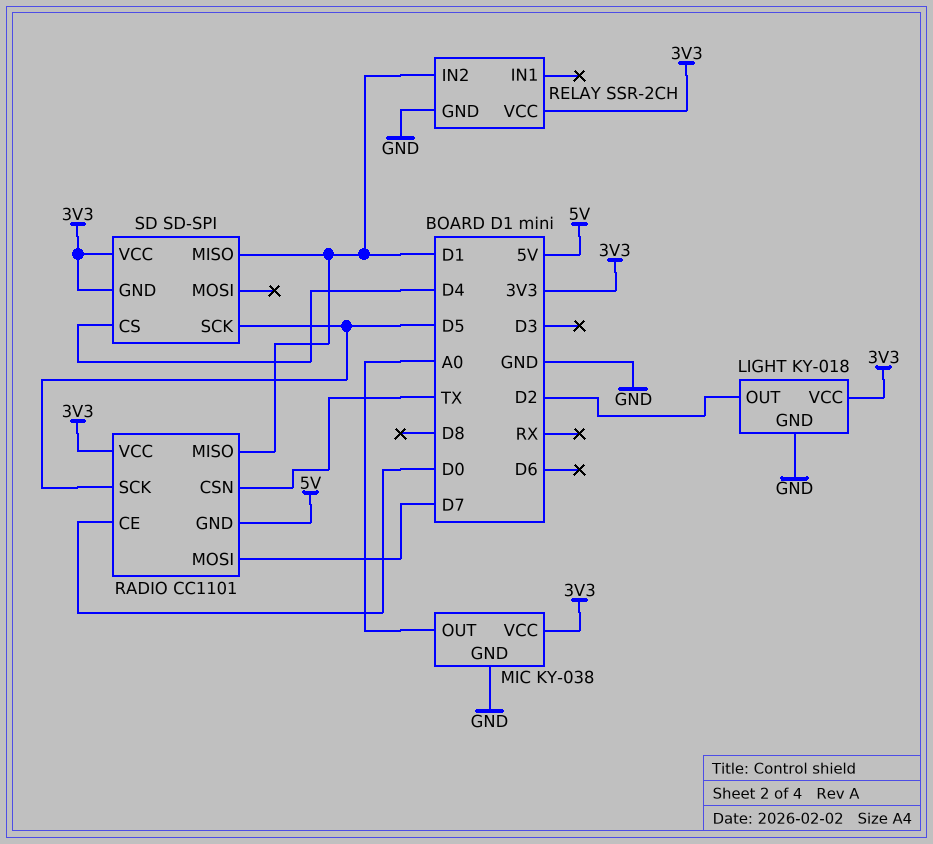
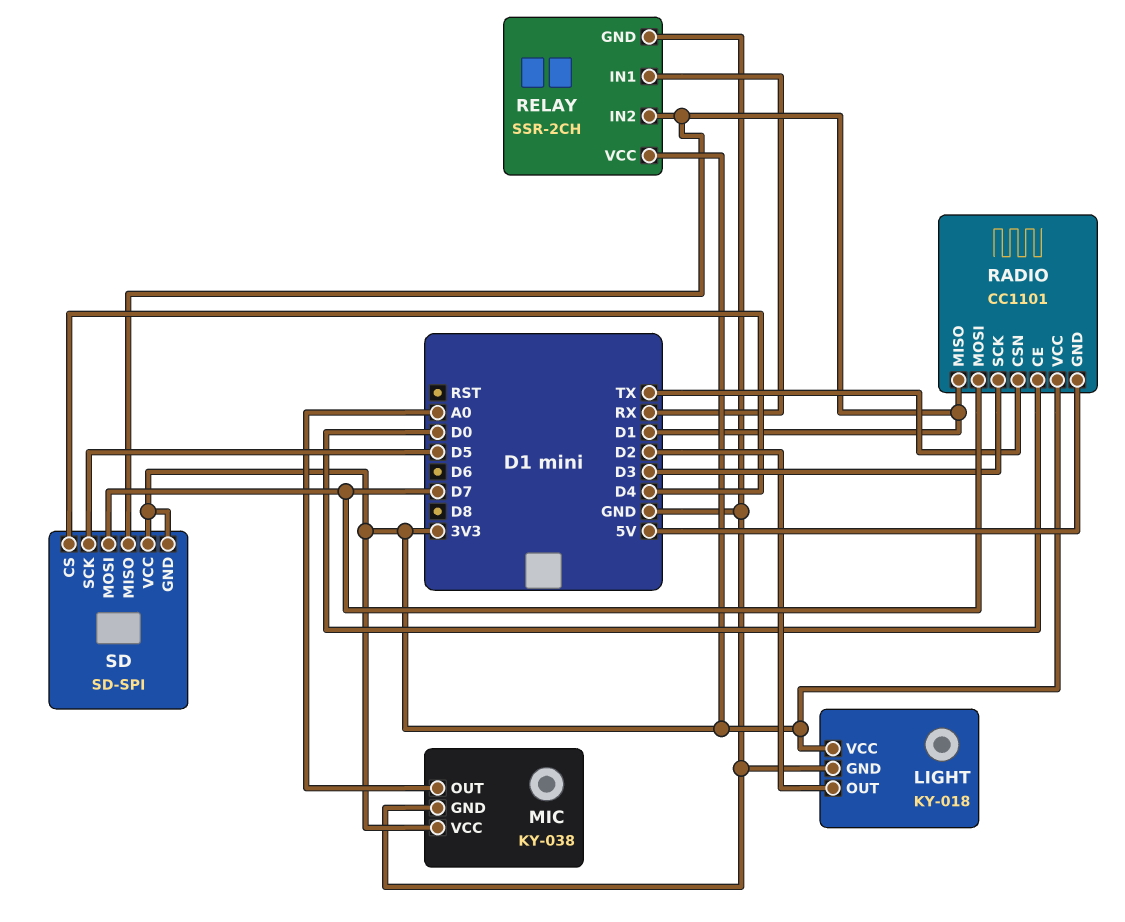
RADIO pin SCK: D5 -> D3
RELAY pin IN1: none -> RX
SD pin MOSI: none -> D7

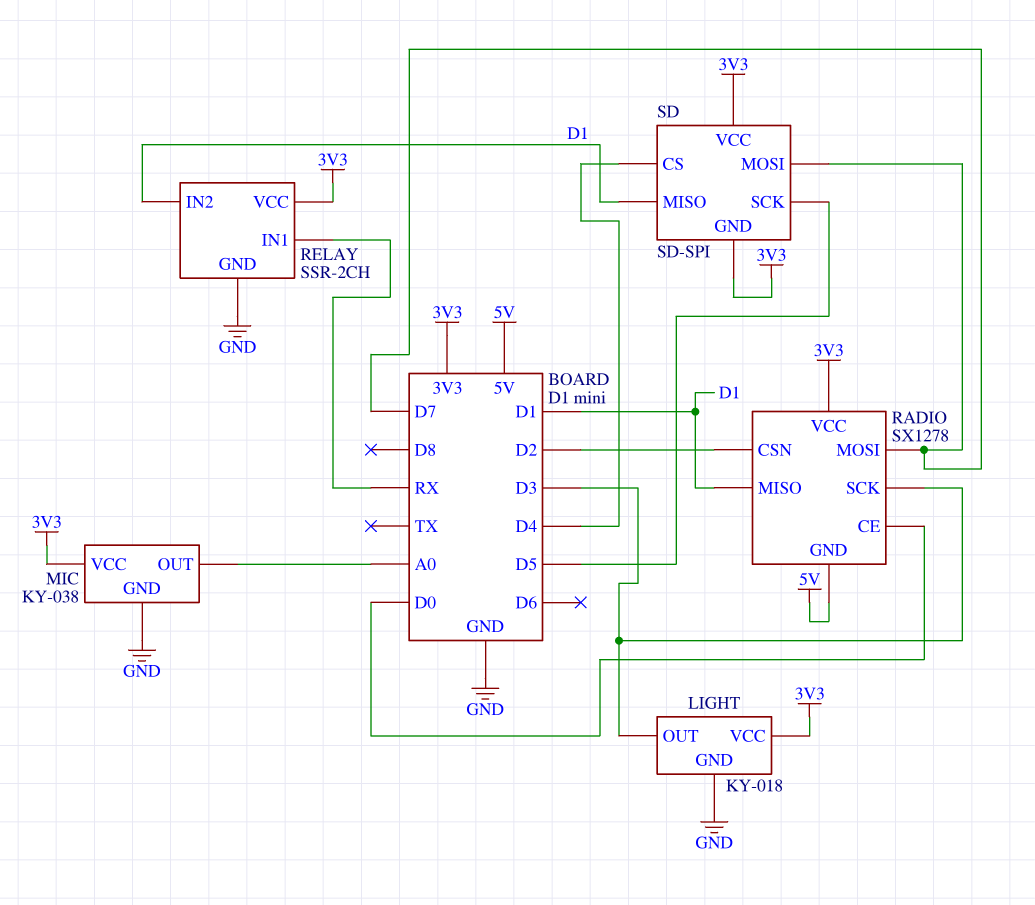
LIGHT pin OUT: D2 -> D3
RADIO: CC1101 -> SX1278
RADIO pin CSN: TX -> D2

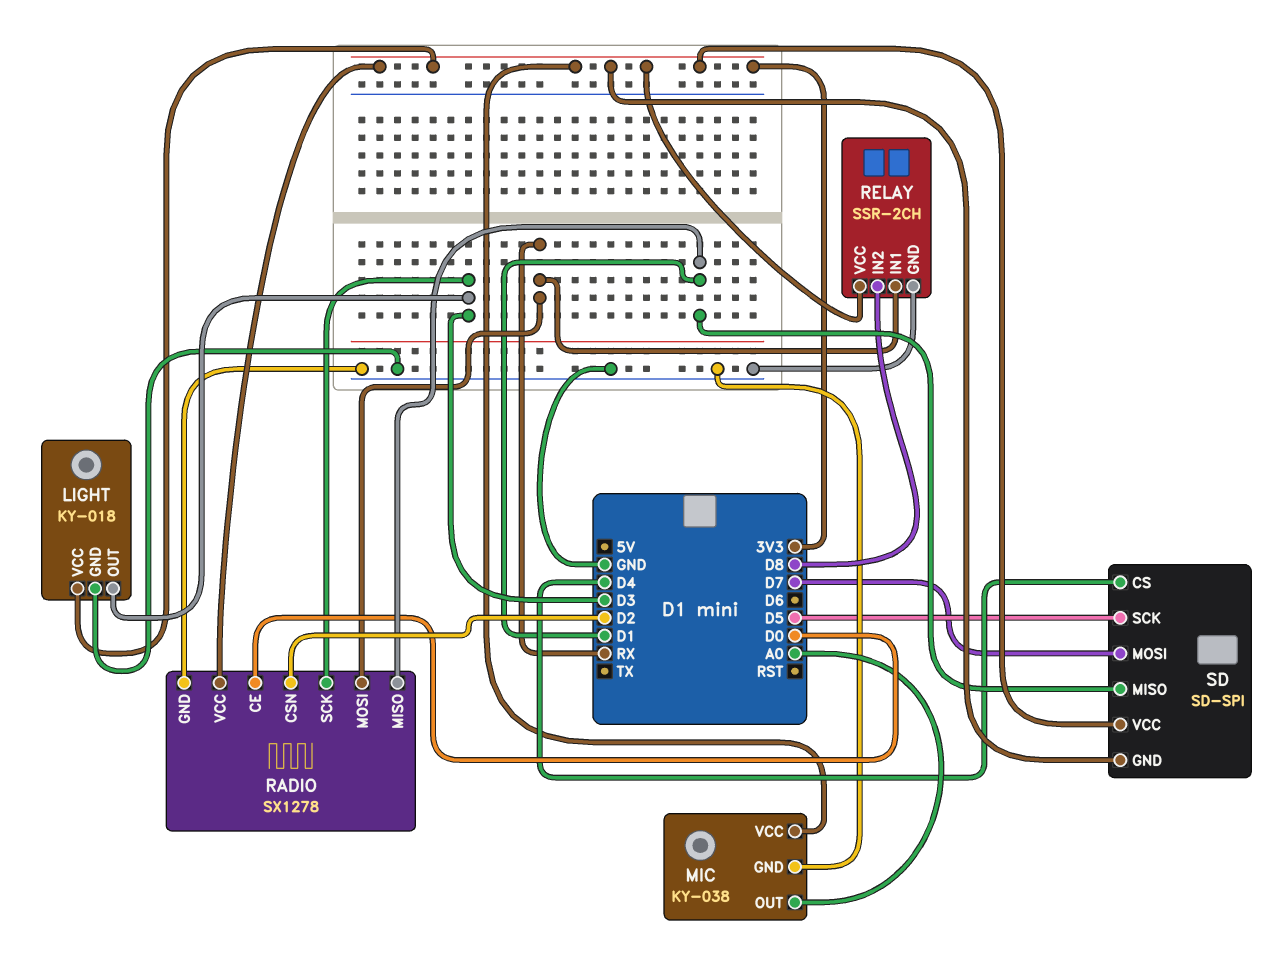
RADIO pin GND: 5V -> GND
RADIO pin MOSI: D7 -> RX
RELAY pin IN2: D1 -> D8

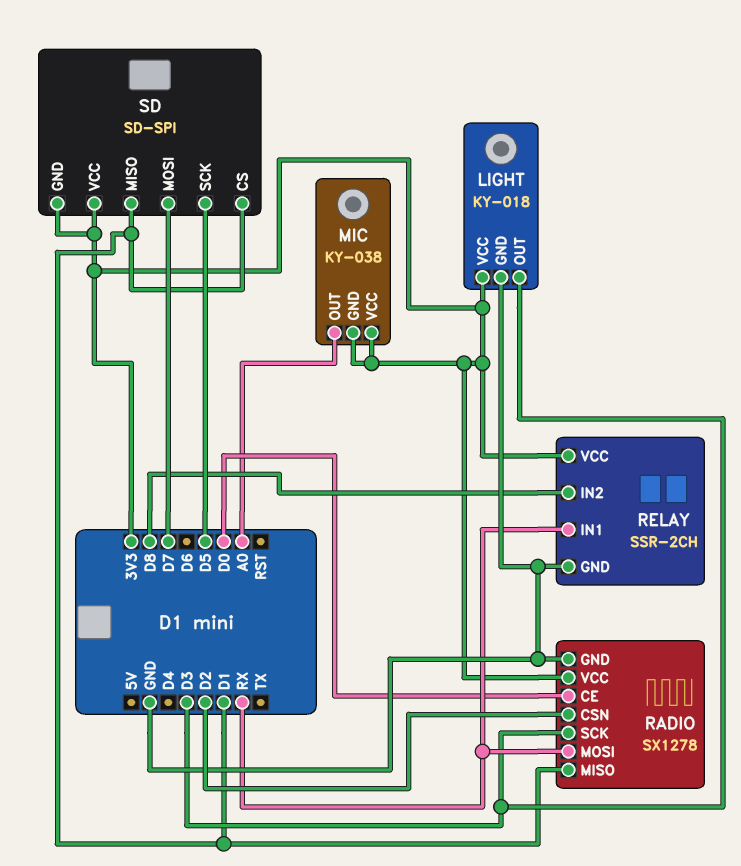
MIC pin GND: GND -> 3V3
SD pin CS: D4 -> D1

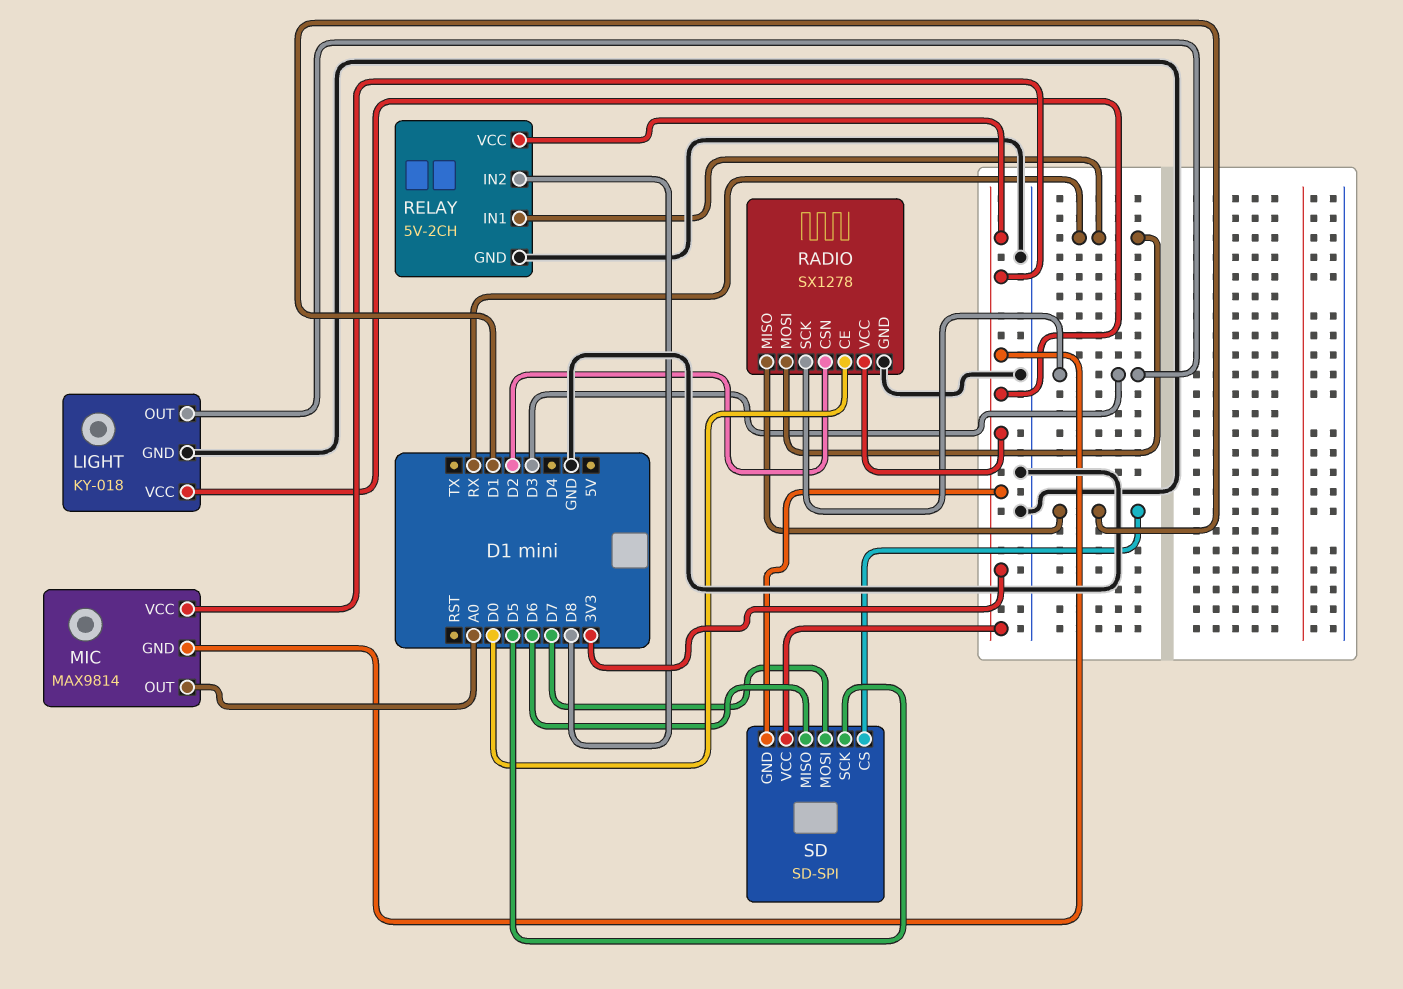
MIC: KY-038 -> MAX9814
RELAY: SSR-2CH -> 5V-2CH
SD pin MISO: D1 -> D6

